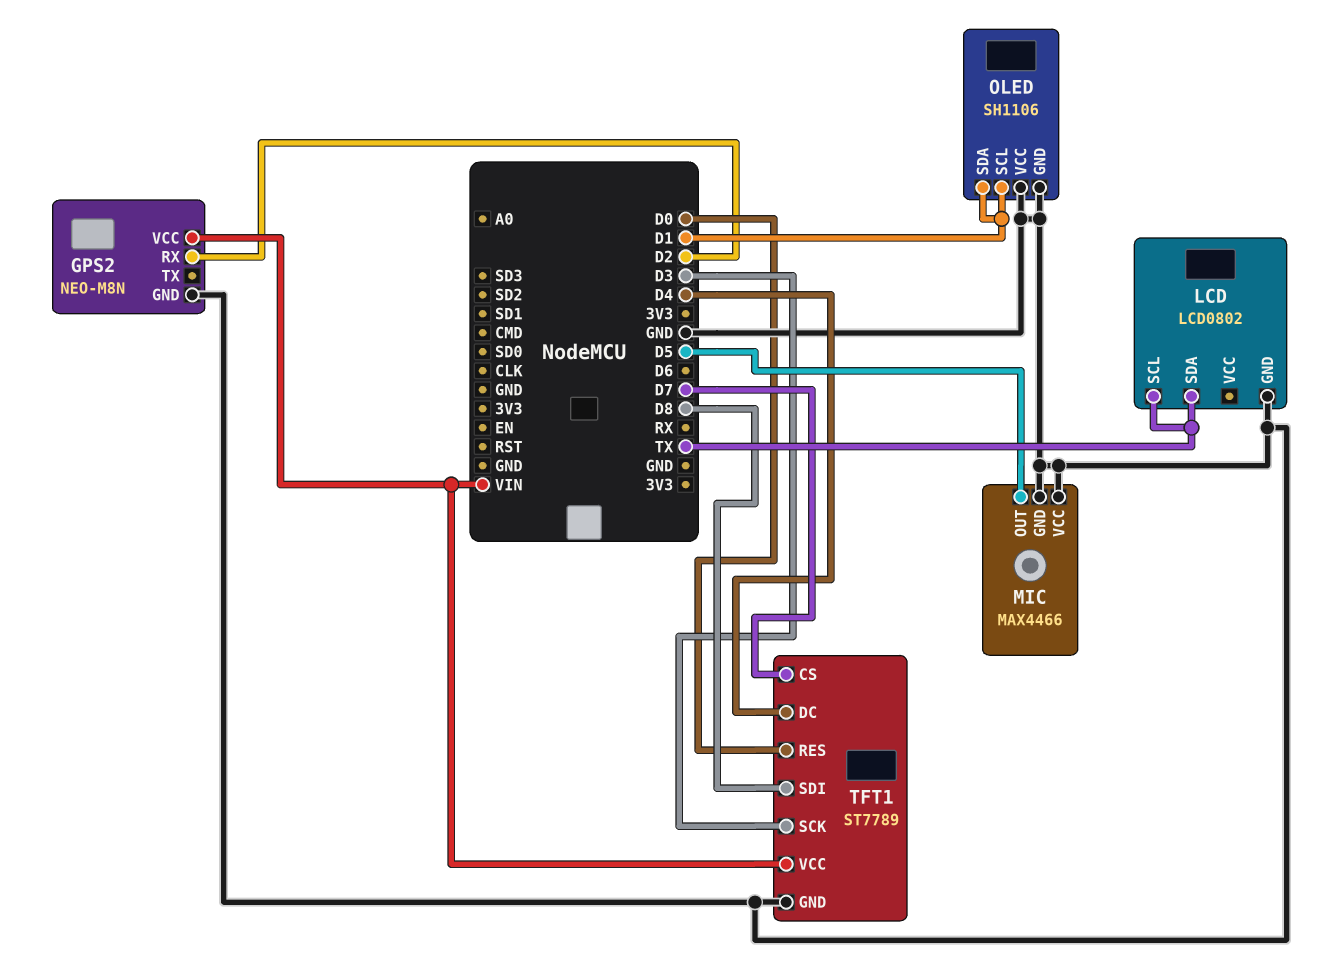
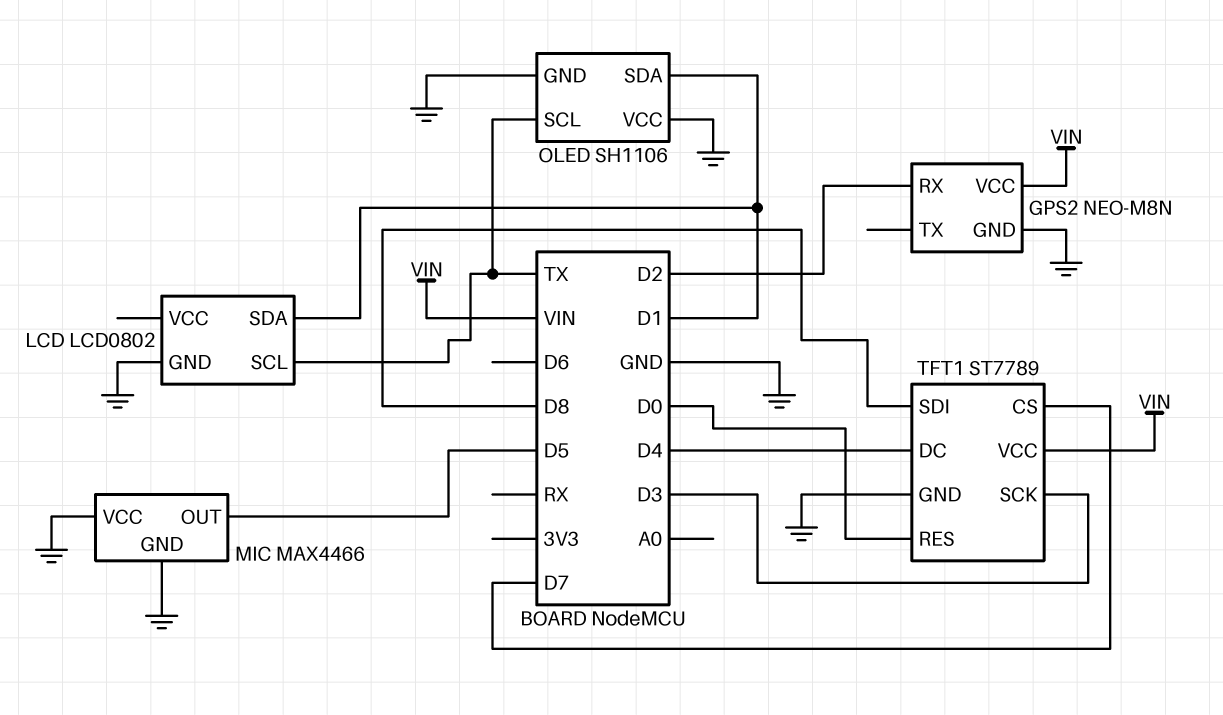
LCD pin SDA: TX -> D1
OLED pin SCL: D1 -> TX

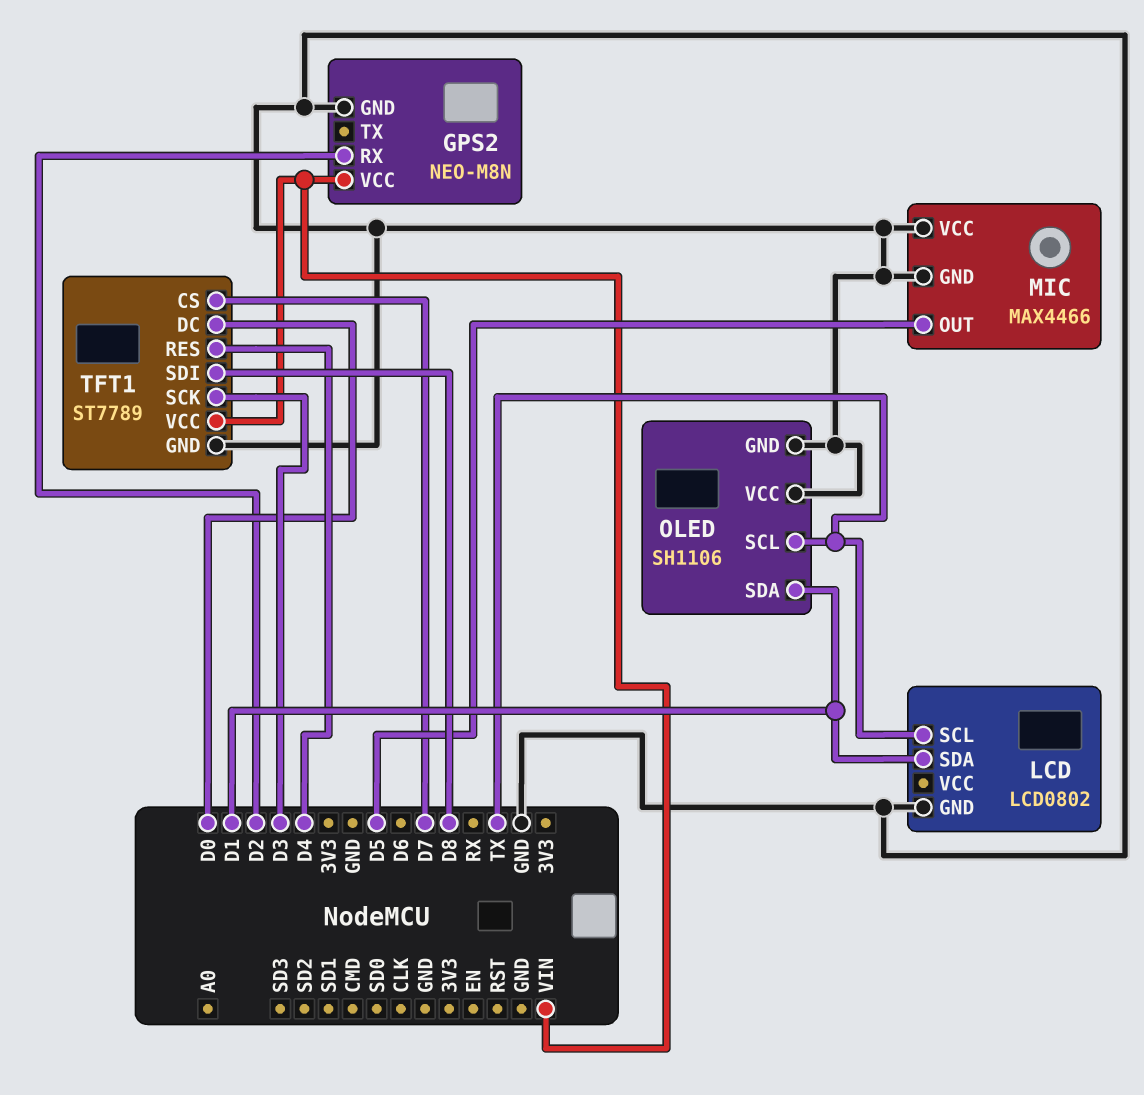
TFT1 pin DC: D4 -> D0
TFT1 pin RES: D0 -> D4

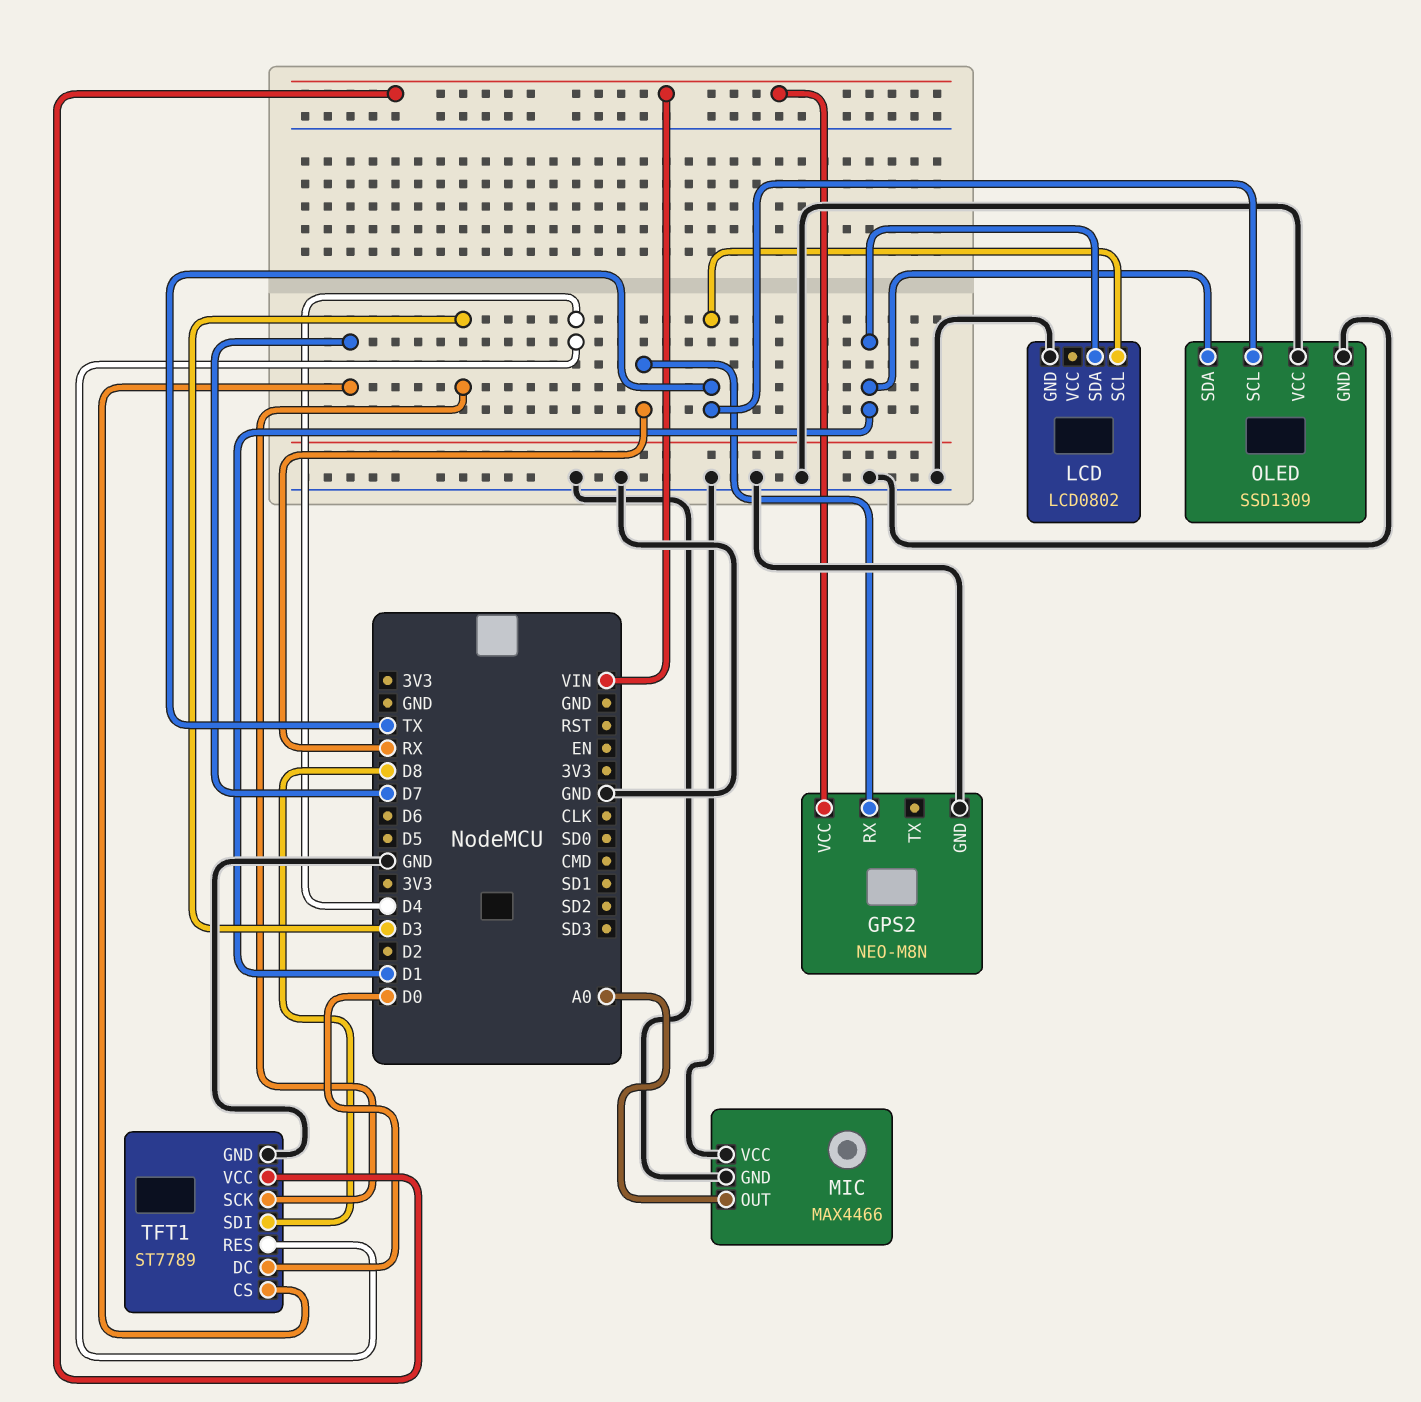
GPS2 pin RX: D2 -> RX
MIC pin OUT: D5 -> A0
OLED: SH1106 -> SSD1309

